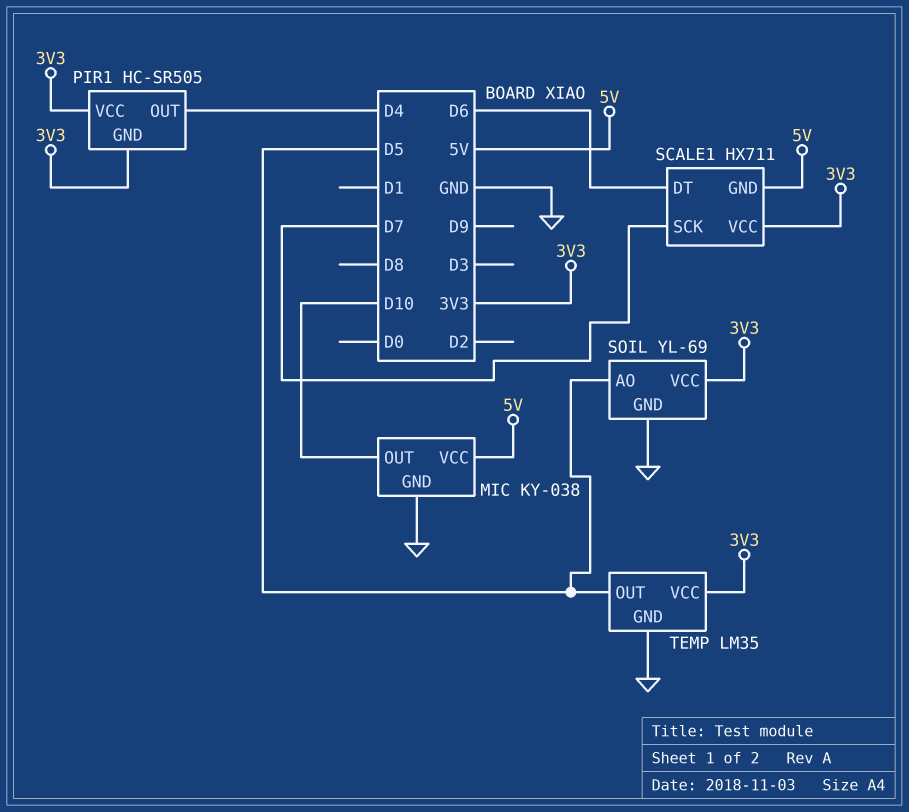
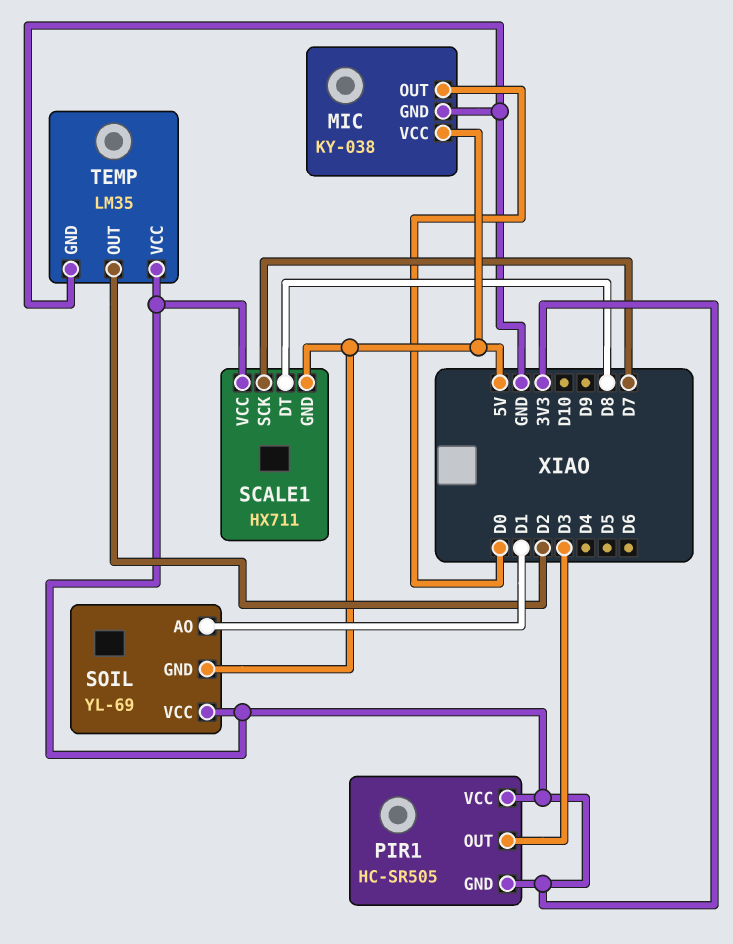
MIC pin OUT: D10 -> D0
PIR1 pin OUT: D4 -> D3
SCALE1 pin DT: D6 -> D8
SOIL pin AO: D5 -> D1
SOIL pin GND: GND -> 5V
TEMP pin OUT: D5 -> D2

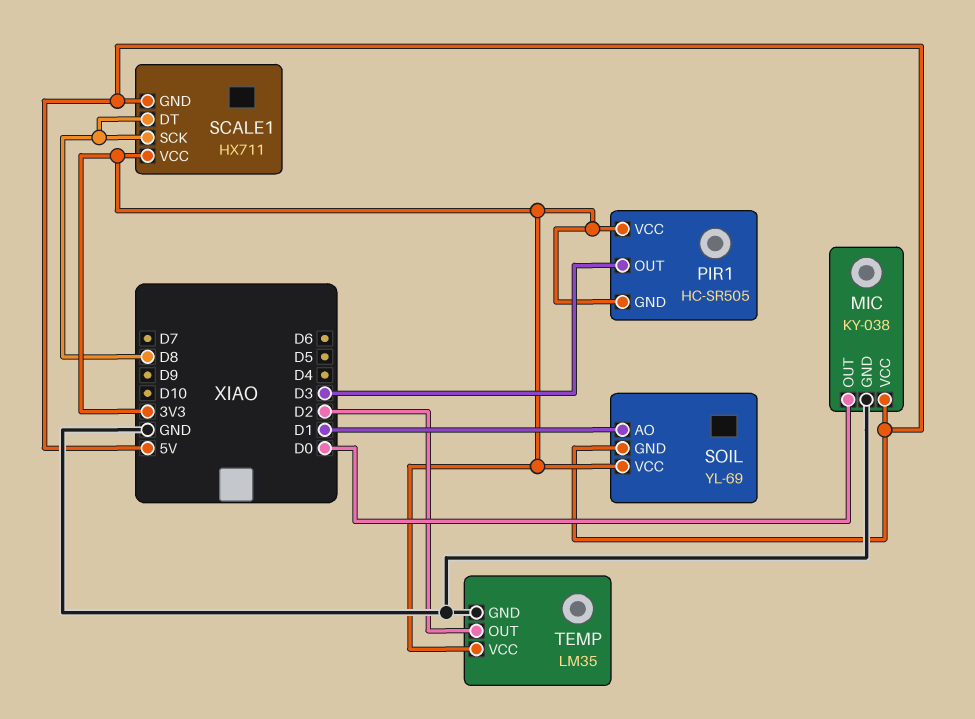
SCALE1 pin SCK: D7 -> D8

